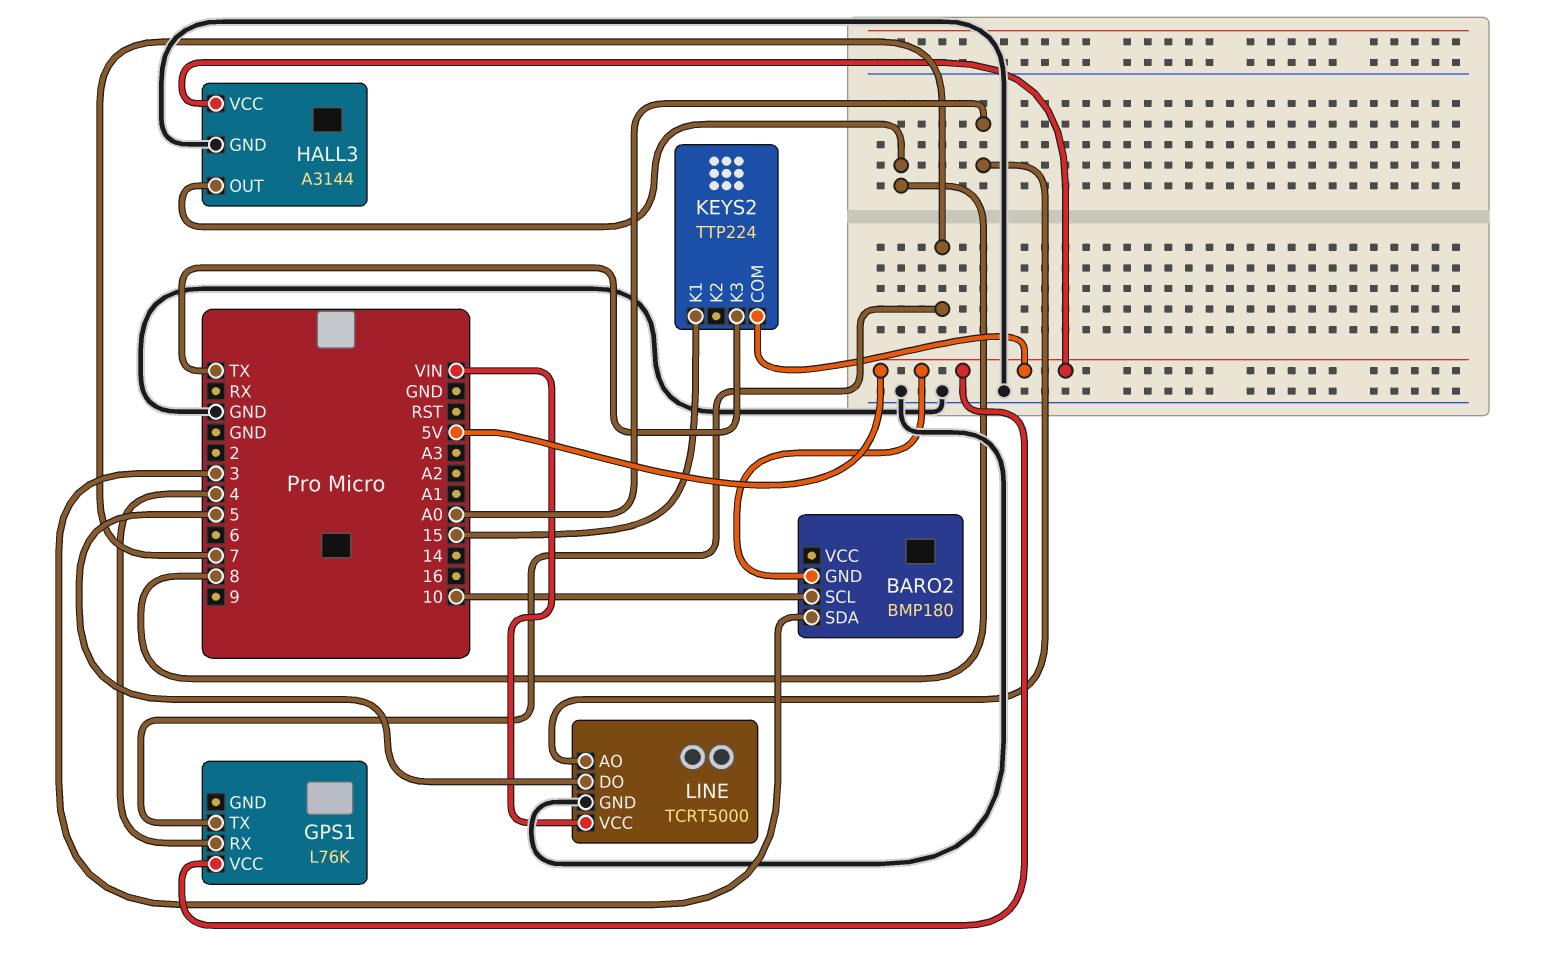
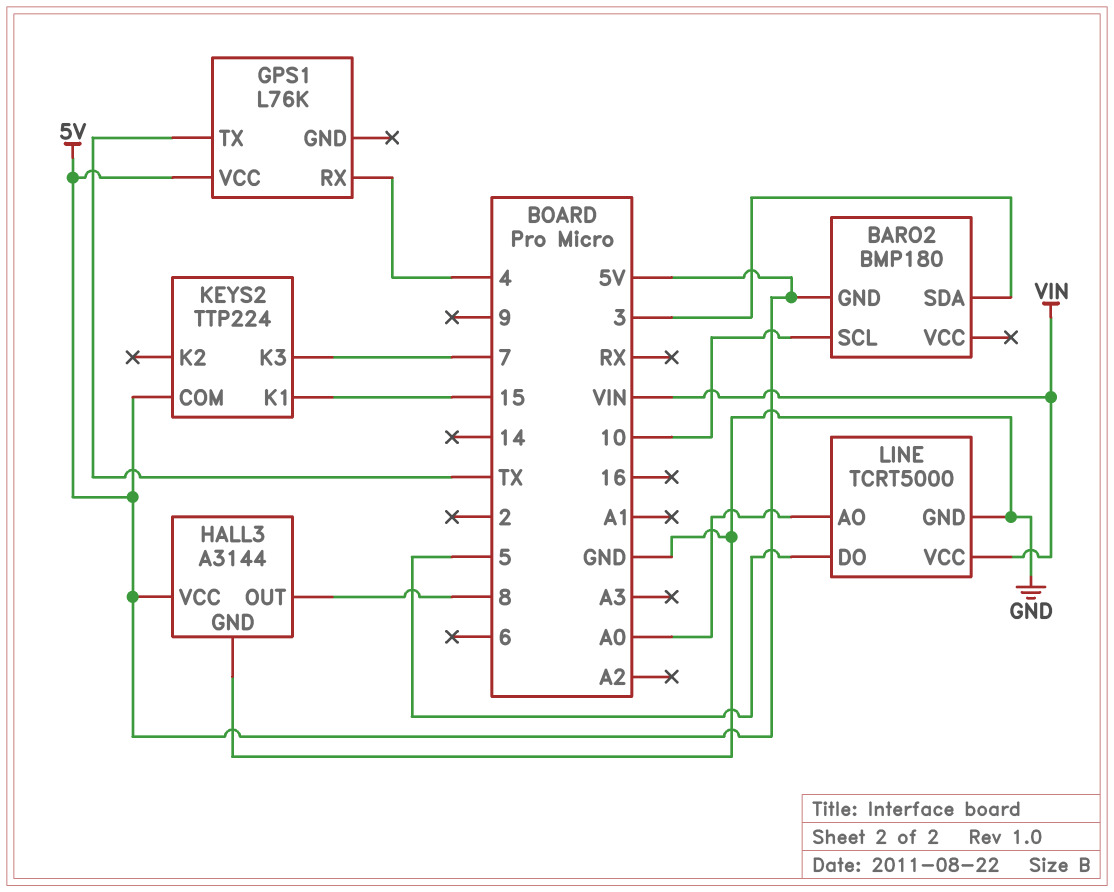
GPS1 pin TX: 7 -> TX
KEYS2 pin K3: TX -> 7

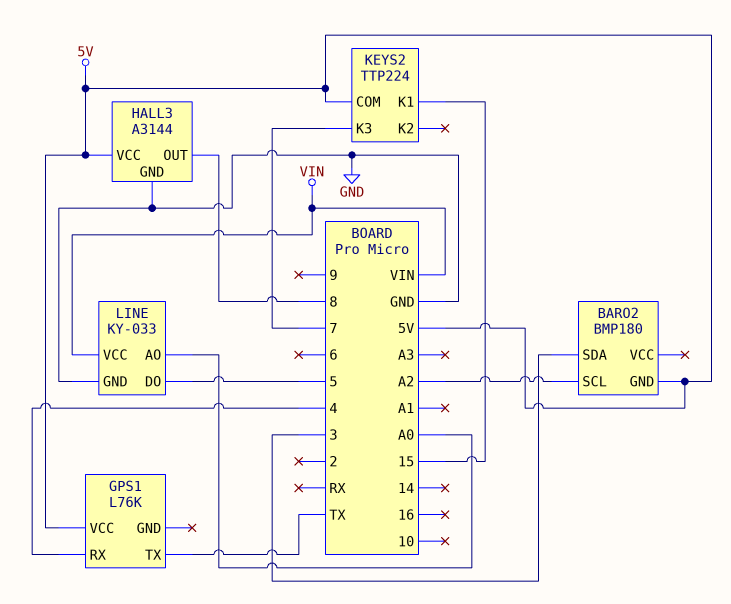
BARO2 pin SCL: 10 -> A2
LINE: TCRT5000 -> KY-033

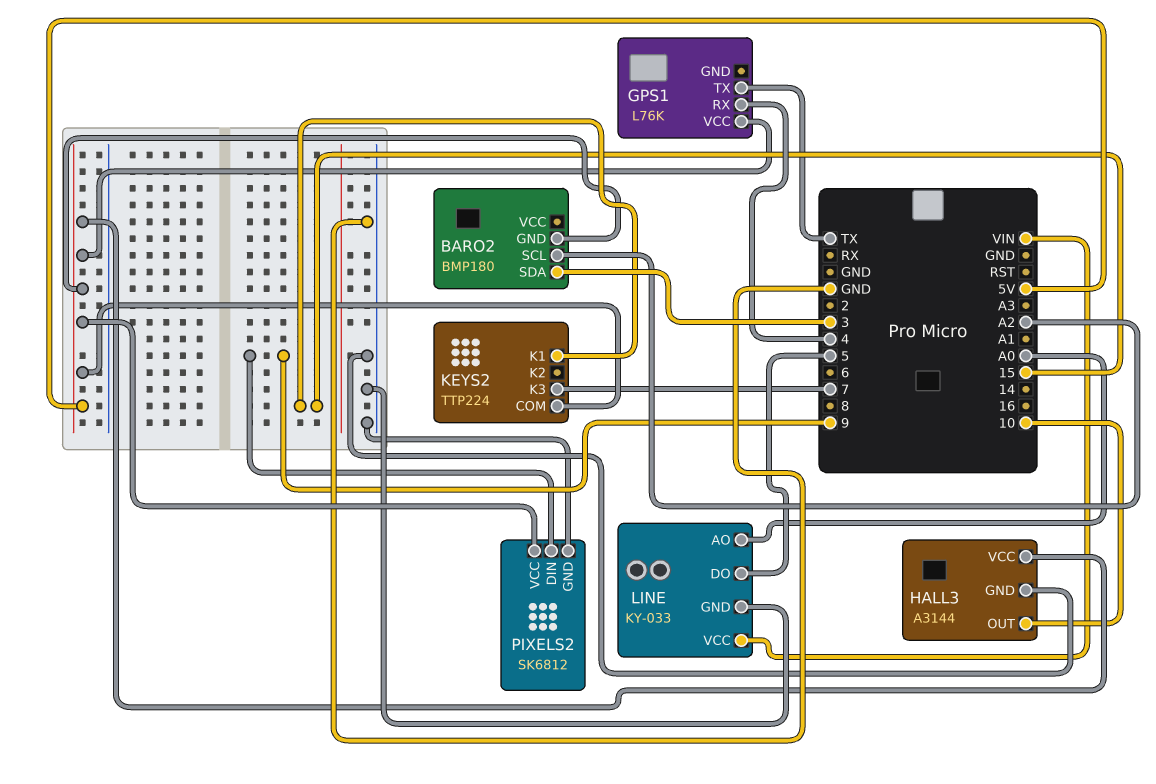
HALL3 pin OUT: 8 -> 10
PIXELS2: none -> SK6812
PIXELS2 pin DIN: none -> 9
PIXELS2 pin GND: none -> GND
PIXELS2 pin VCC: none -> 5V

